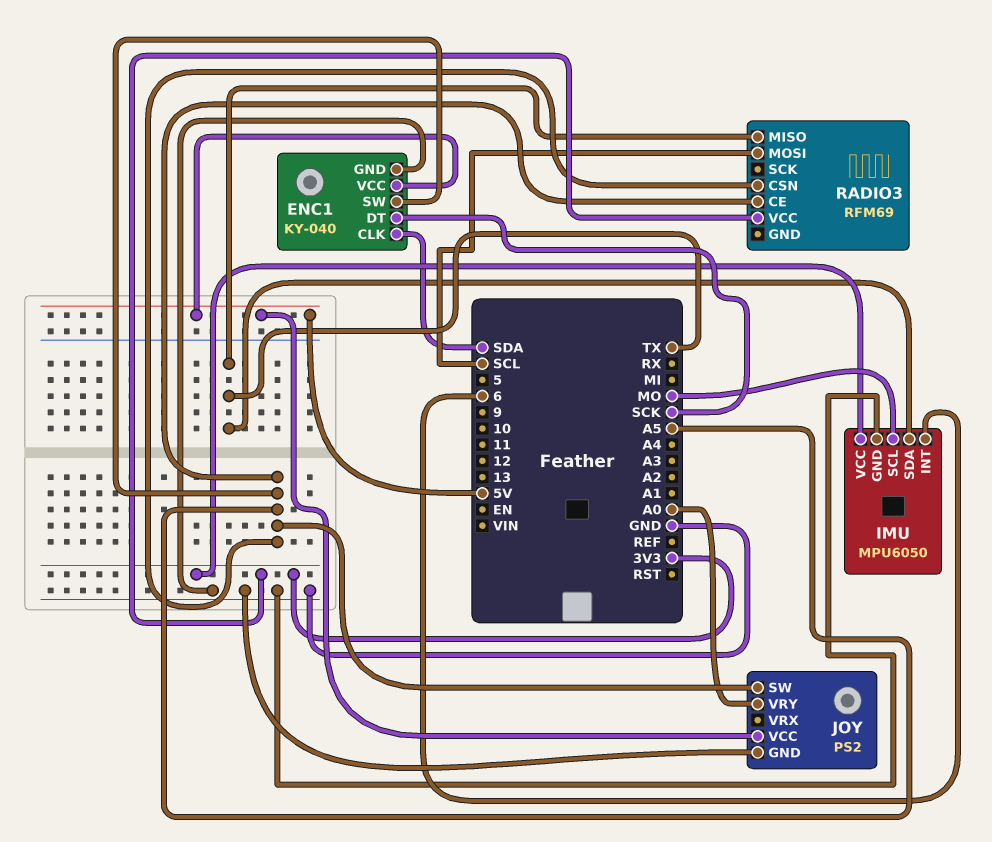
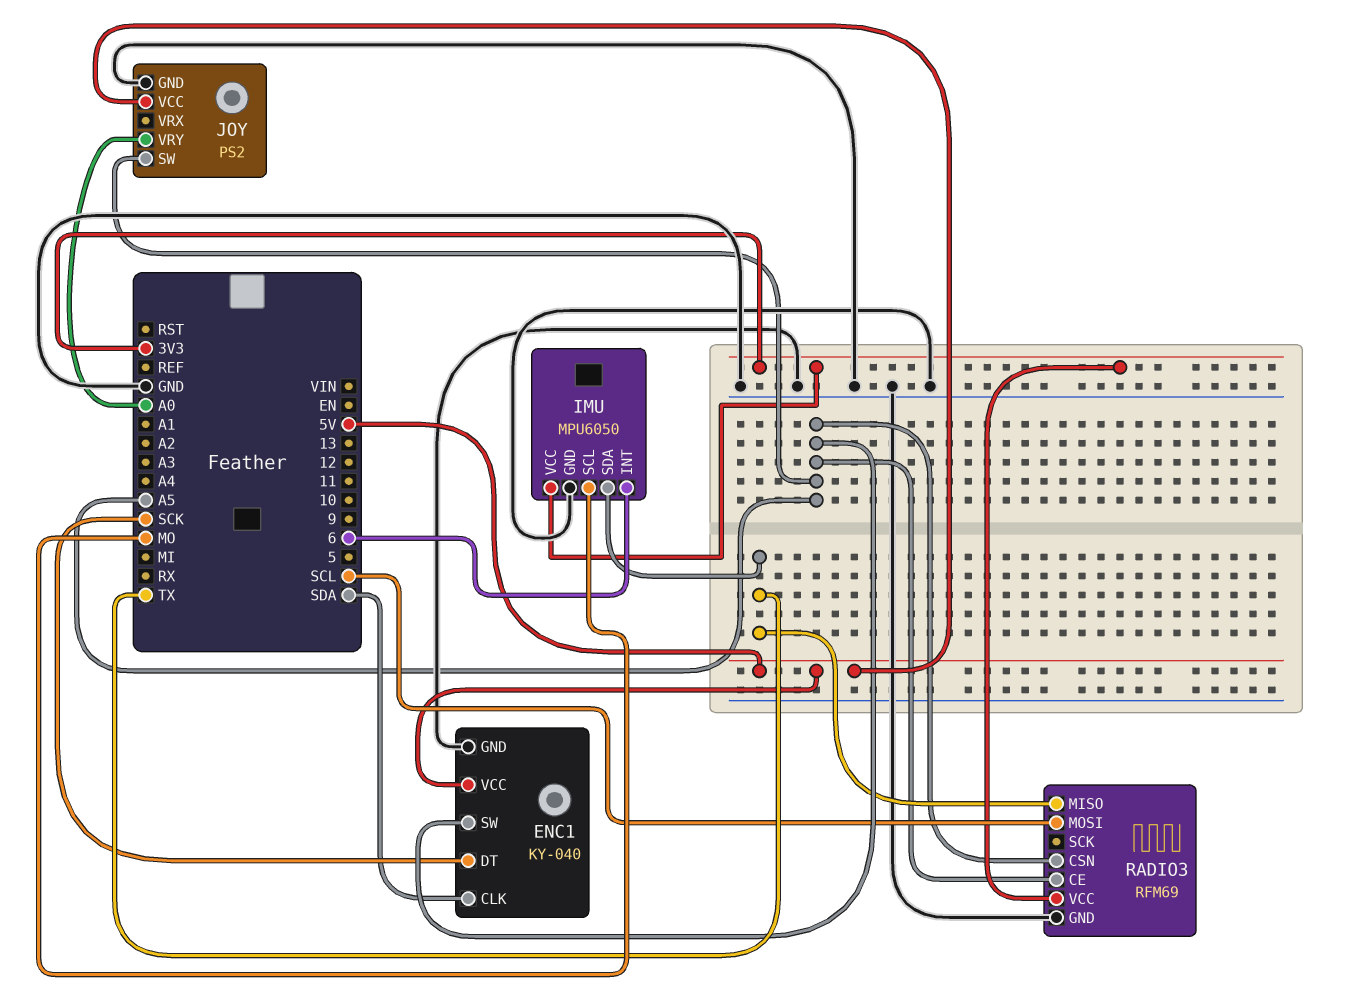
RADIO3 pin GND: none -> GND

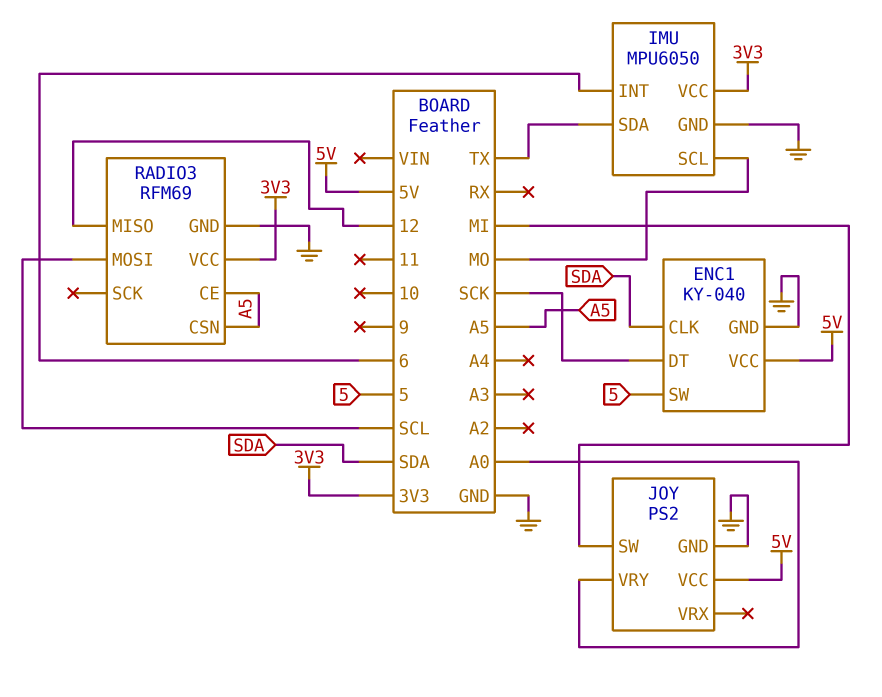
ENC1 pin SW: A5 -> 5
JOY pin SW: A5 -> MI
RADIO3 pin MISO: TX -> 12

